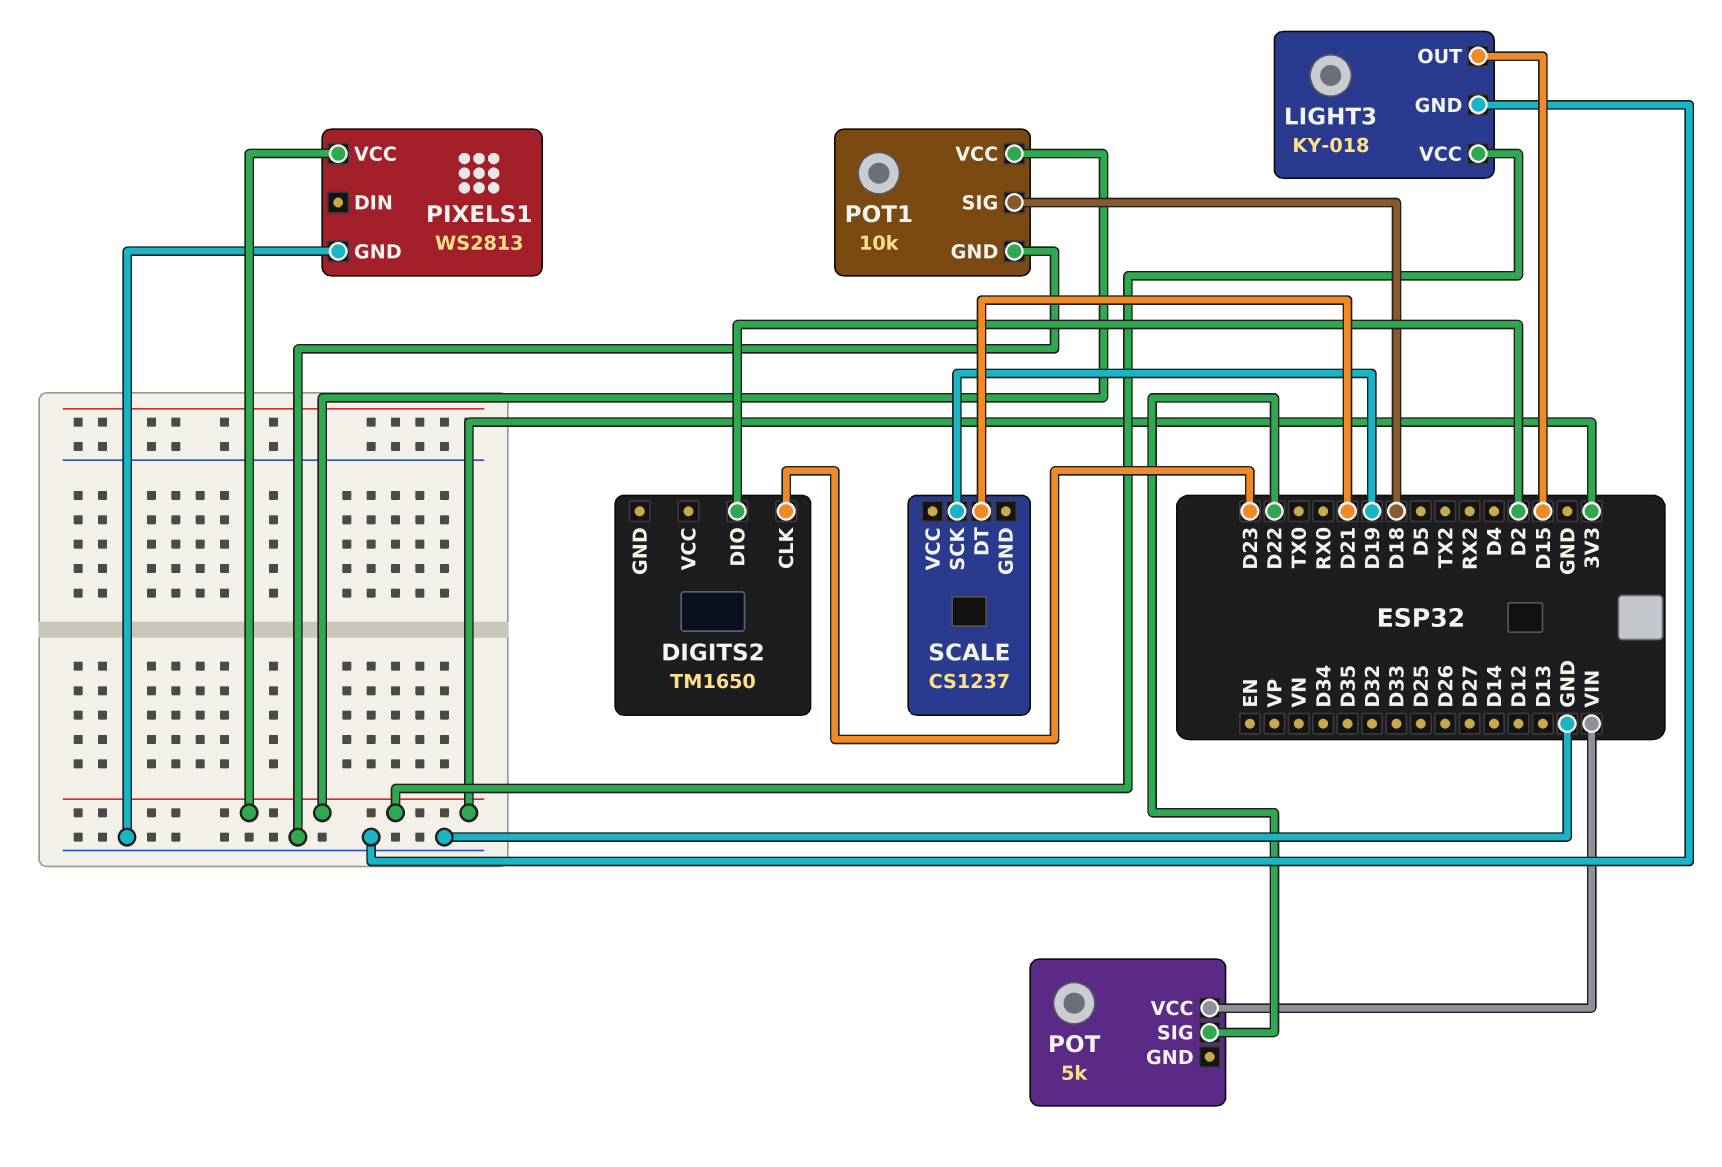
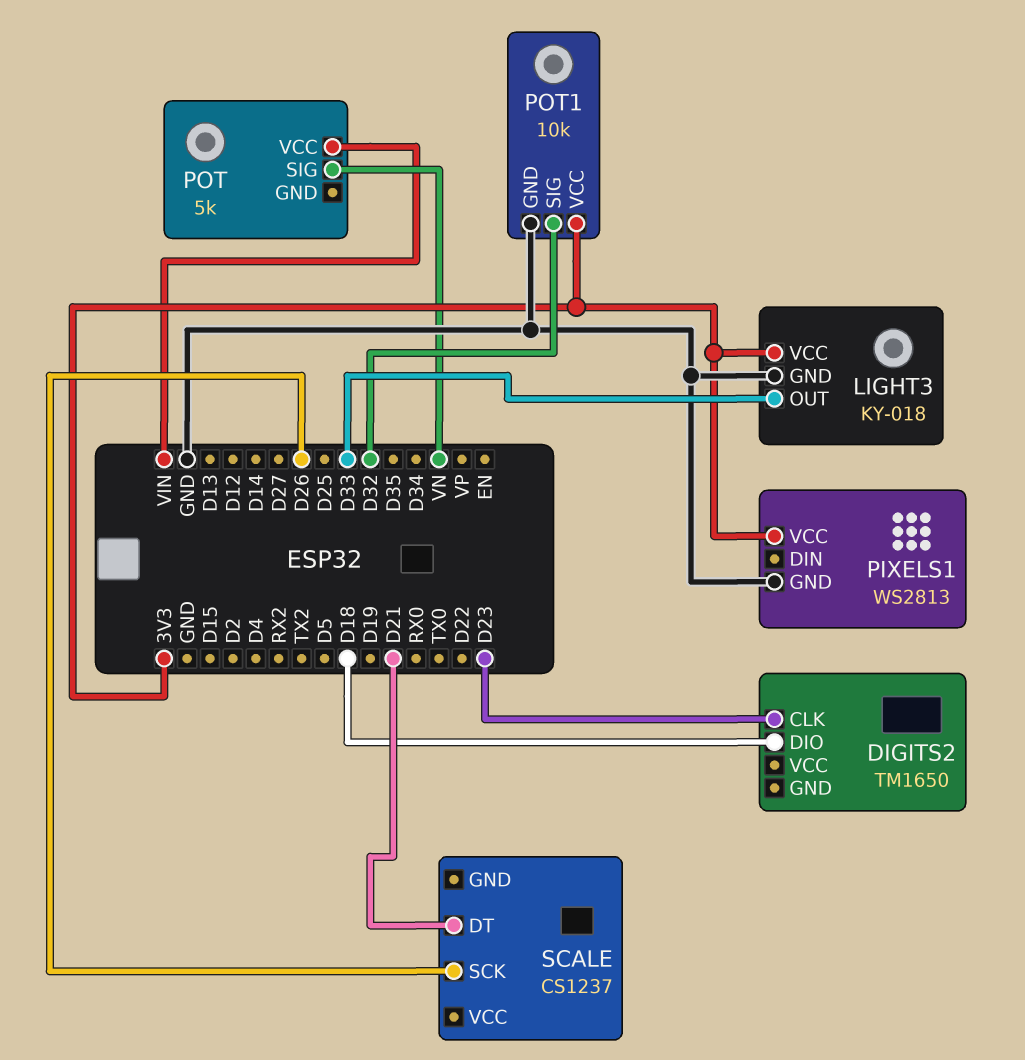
DIGITS2 pin DIO: D2 -> D18
LIGHT3 pin OUT: D15 -> D33
POT pin SIG: D22 -> VN
POT1 pin SIG: D18 -> D32
SCALE pin SCK: D19 -> D26

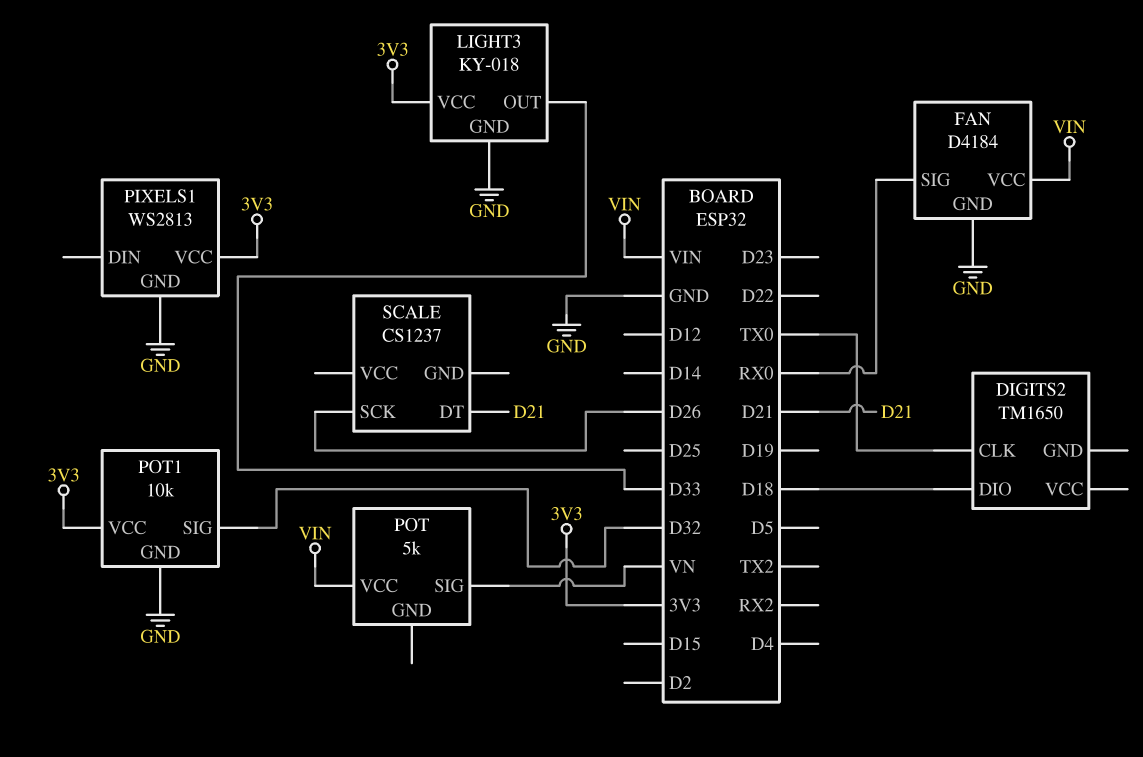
DIGITS2 pin CLK: D23 -> TX0
FAN: none -> D4184
FAN pin GND: none -> GND
FAN pin SIG: none -> RX0
FAN pin VCC: none -> VIN

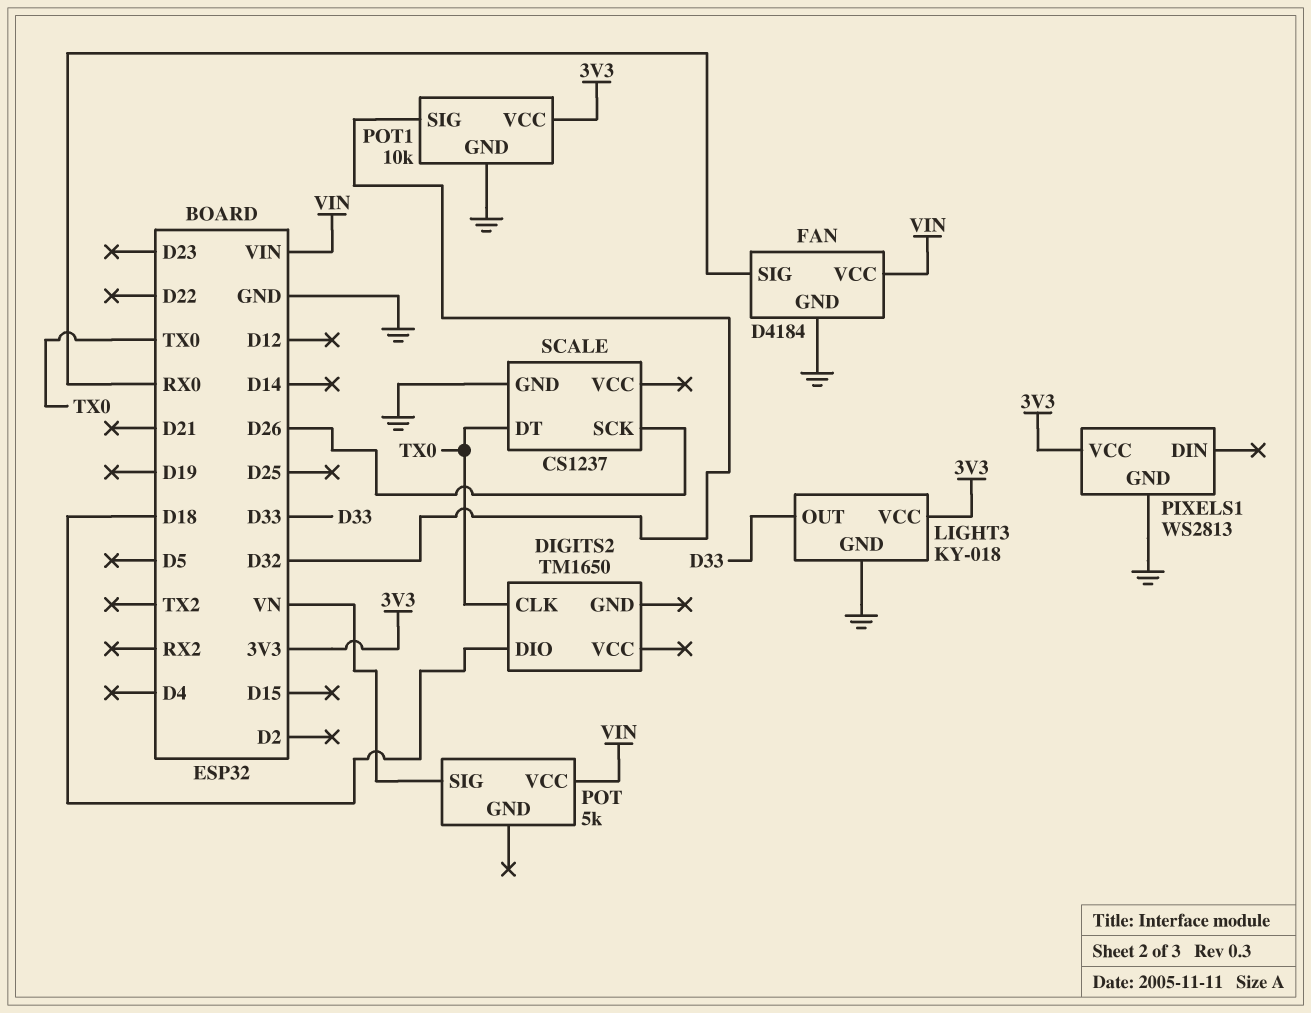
SCALE pin DT: D21 -> TX0
SCALE pin GND: none -> GND

